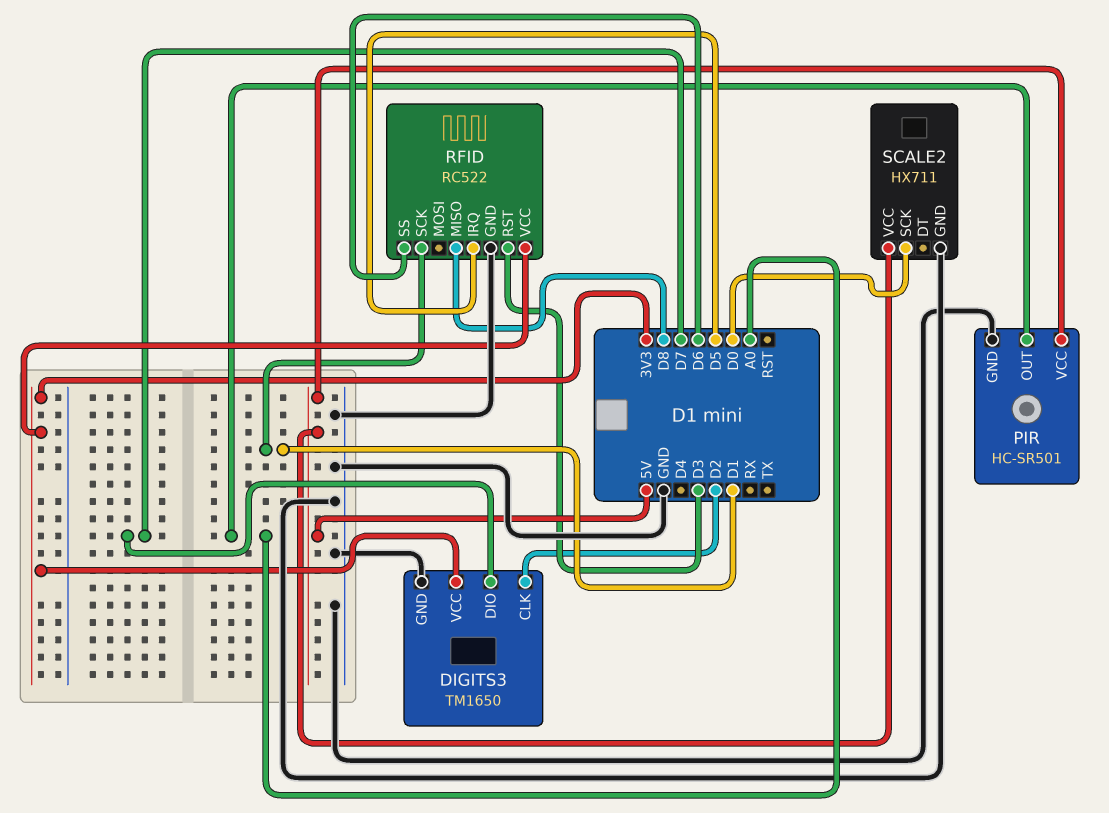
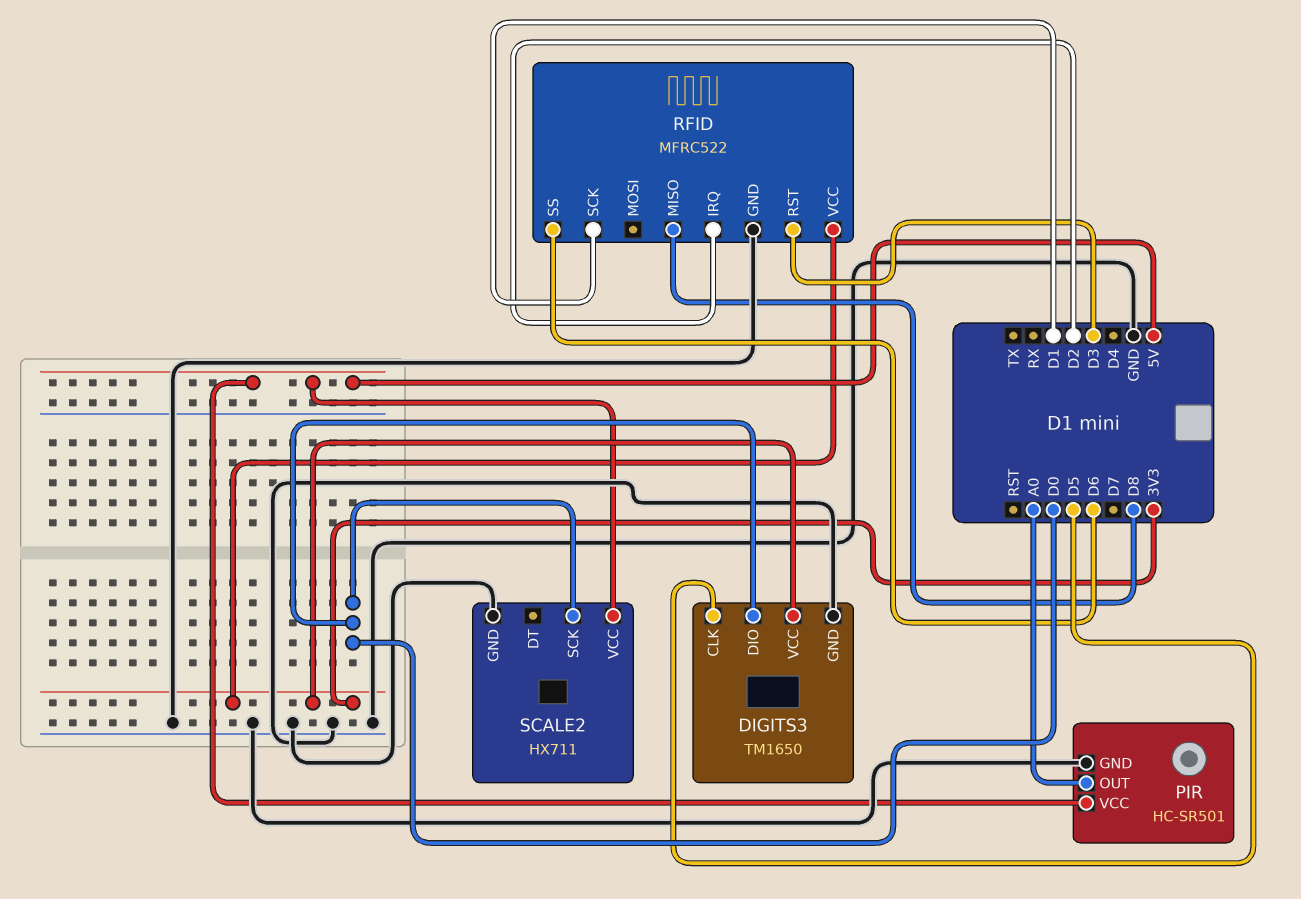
DIGITS3 pin CLK: D2 -> D5
DIGITS3 pin DIO: D7 -> D0
RFID: RC522 -> MFRC522
RFID pin IRQ: D5 -> D2

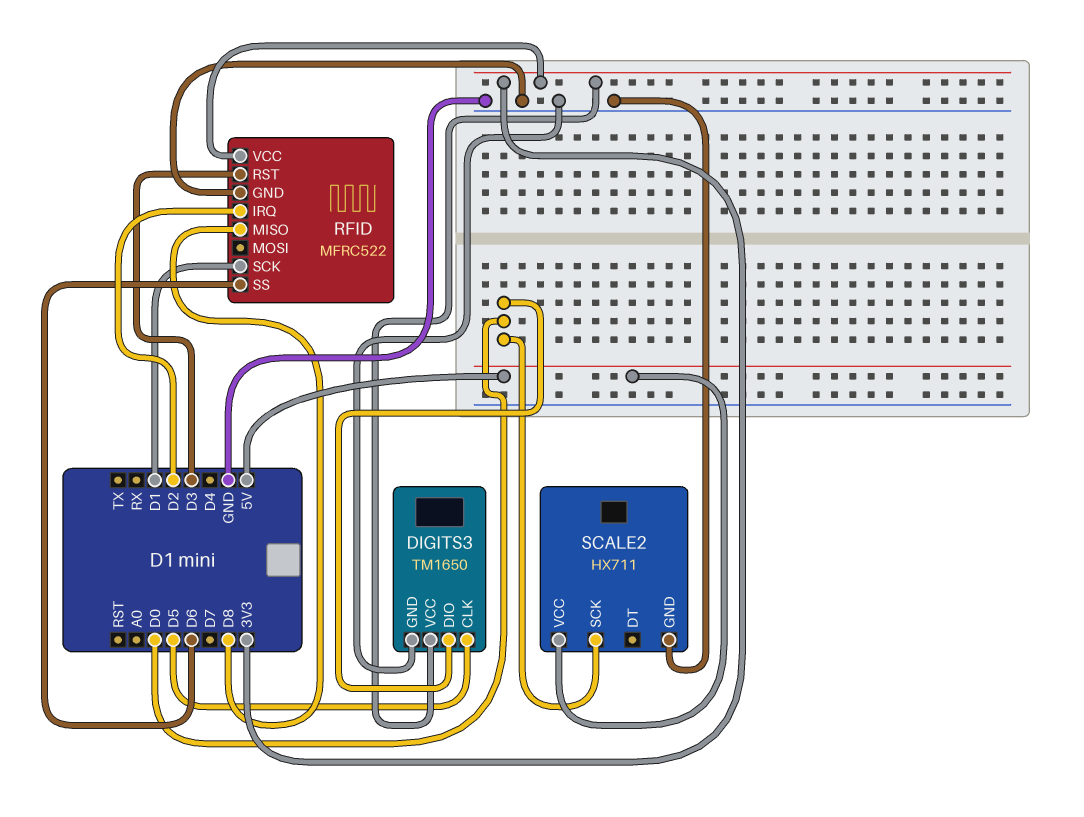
PIR: HC-SR501 -> none
PIR pin GND: GND -> none
PIR pin OUT: A0 -> none
PIR pin VCC: 5V -> none

